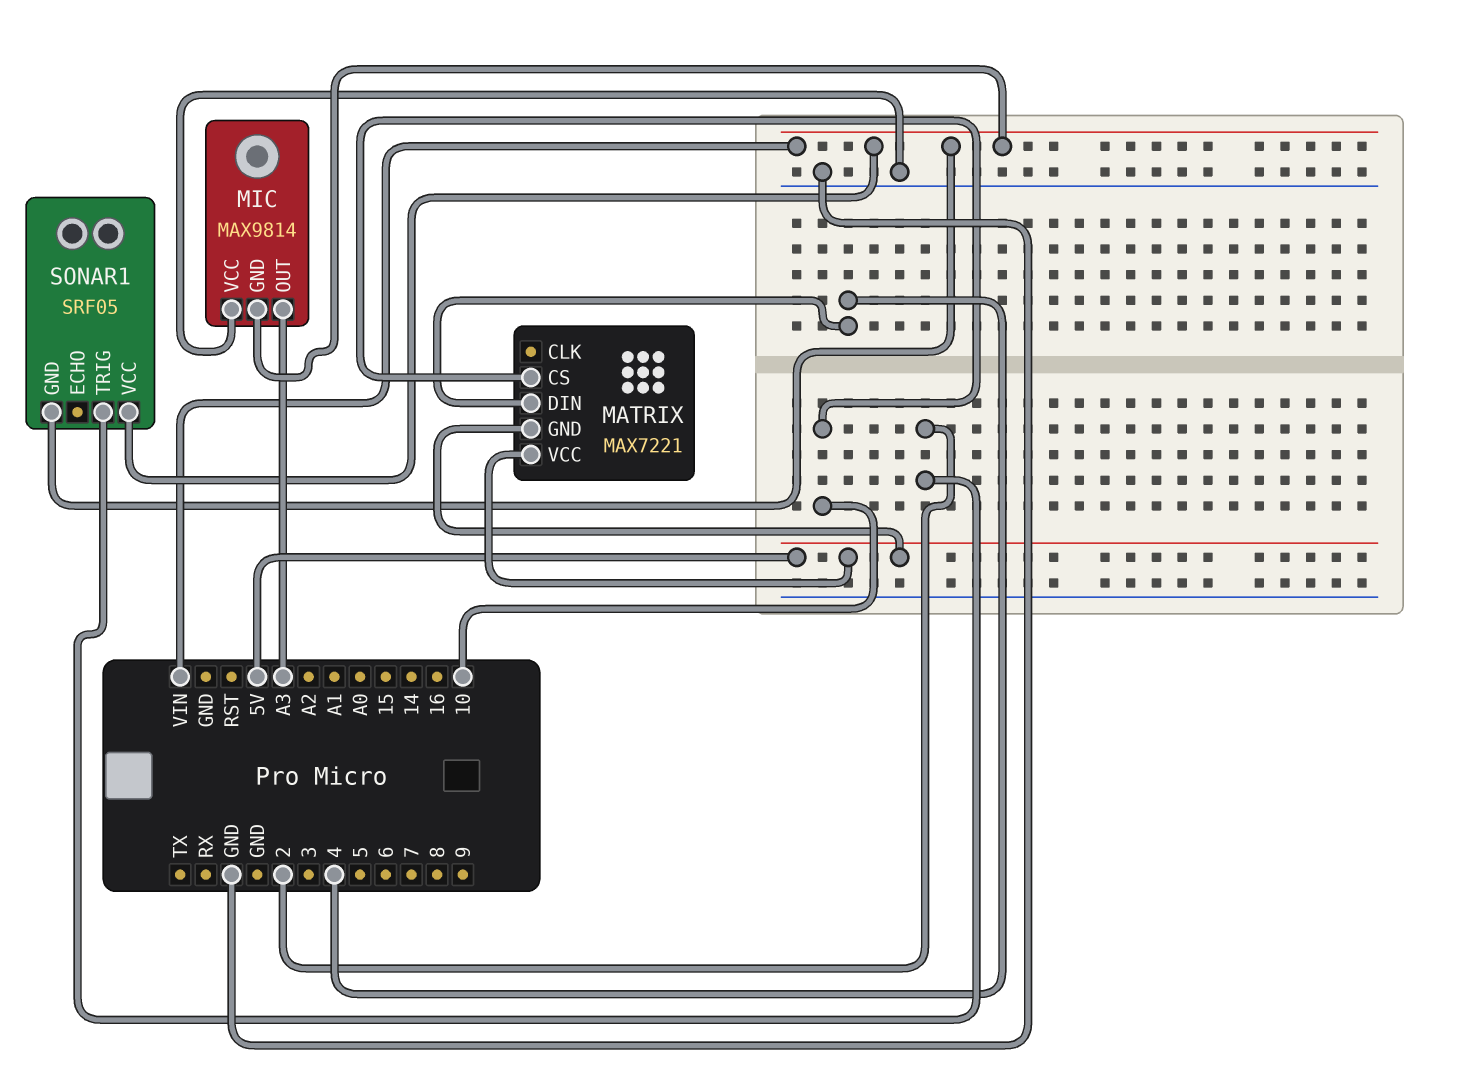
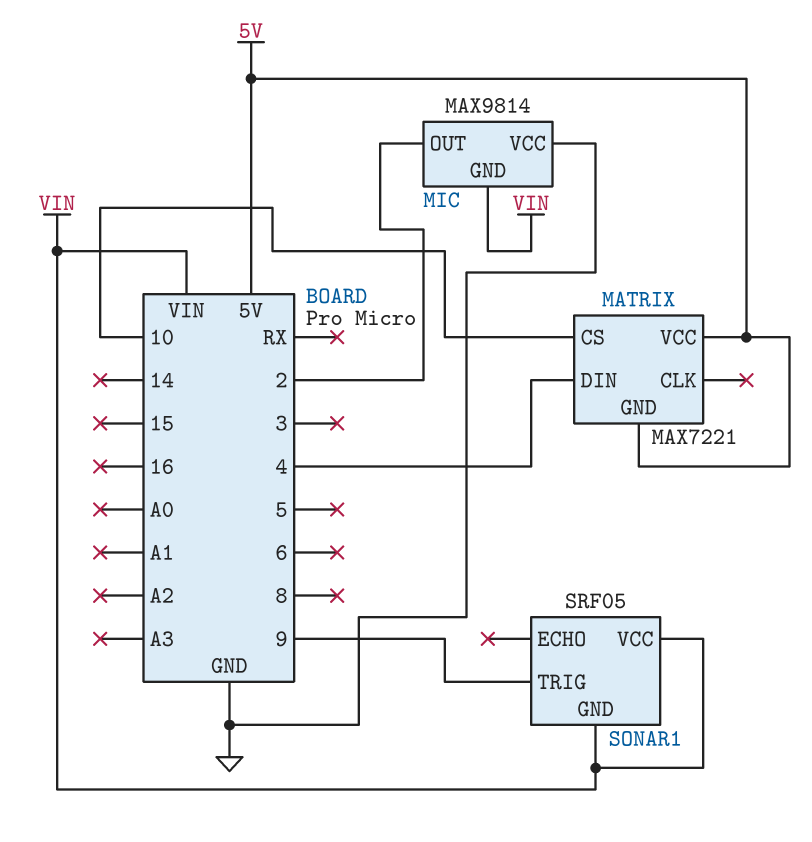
MIC pin OUT: A3 -> 2
SONAR1 pin TRIG: 2 -> 9

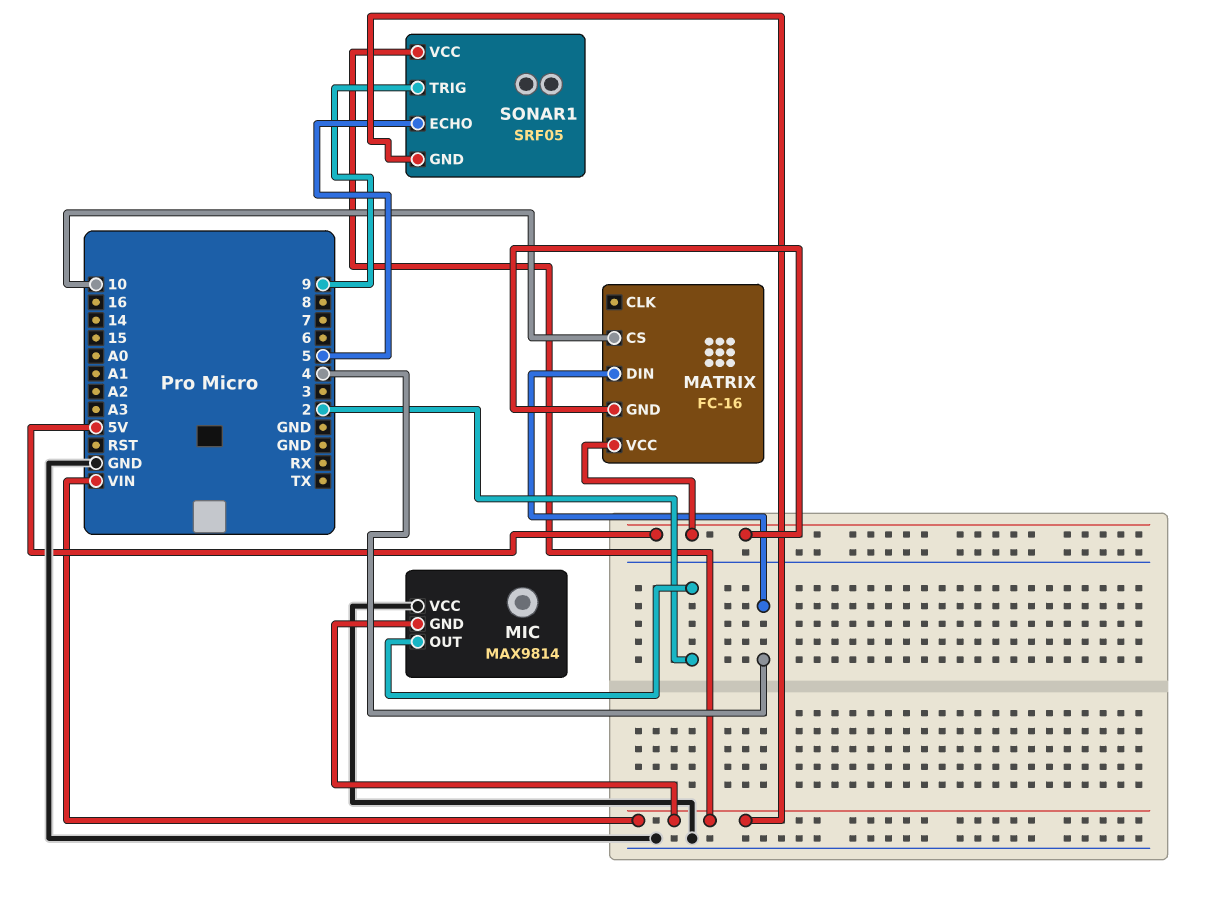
MATRIX: MAX7221 -> FC-16
SONAR1 pin ECHO: none -> 5

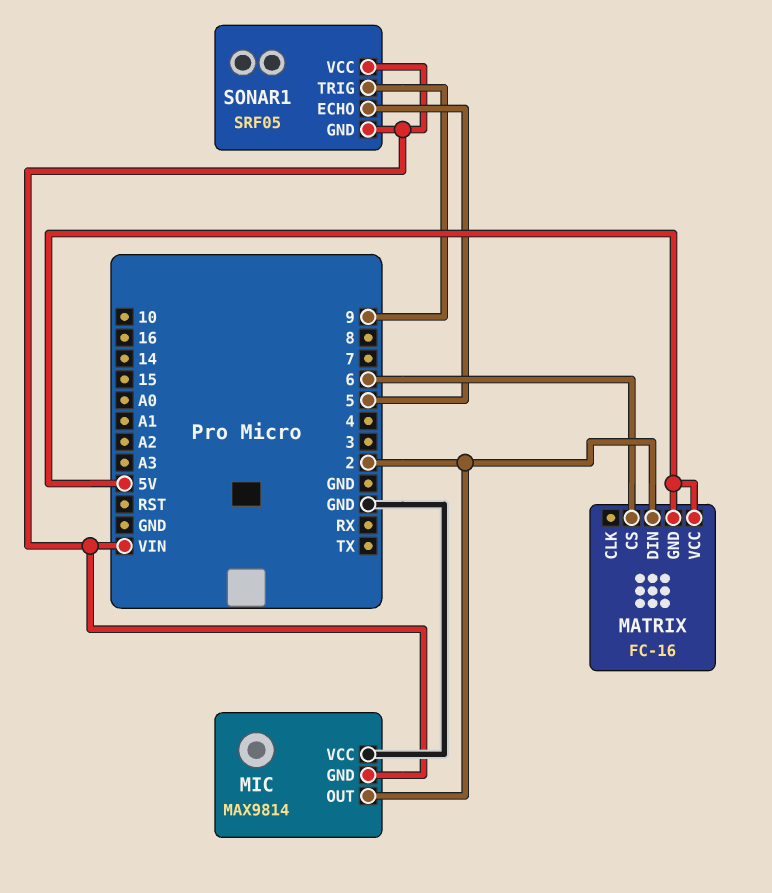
MATRIX pin CS: 10 -> 6
MATRIX pin DIN: 4 -> 2

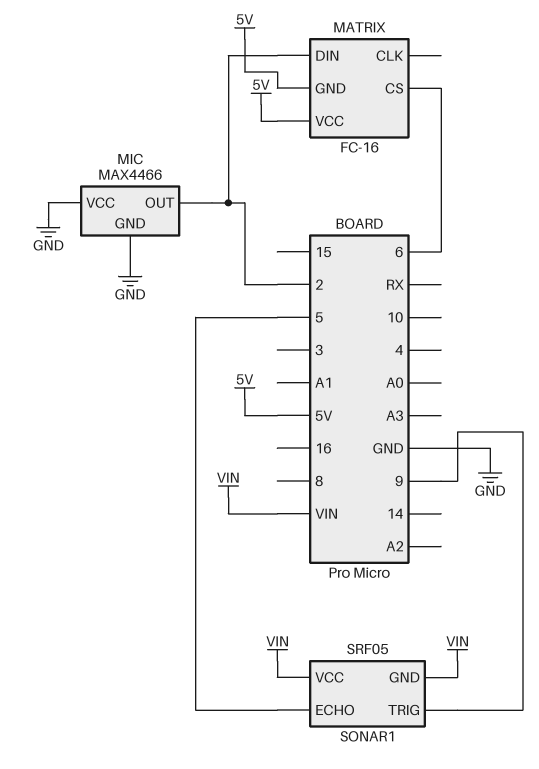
MIC: MAX9814 -> MAX4466
MIC pin GND: VIN -> GND

